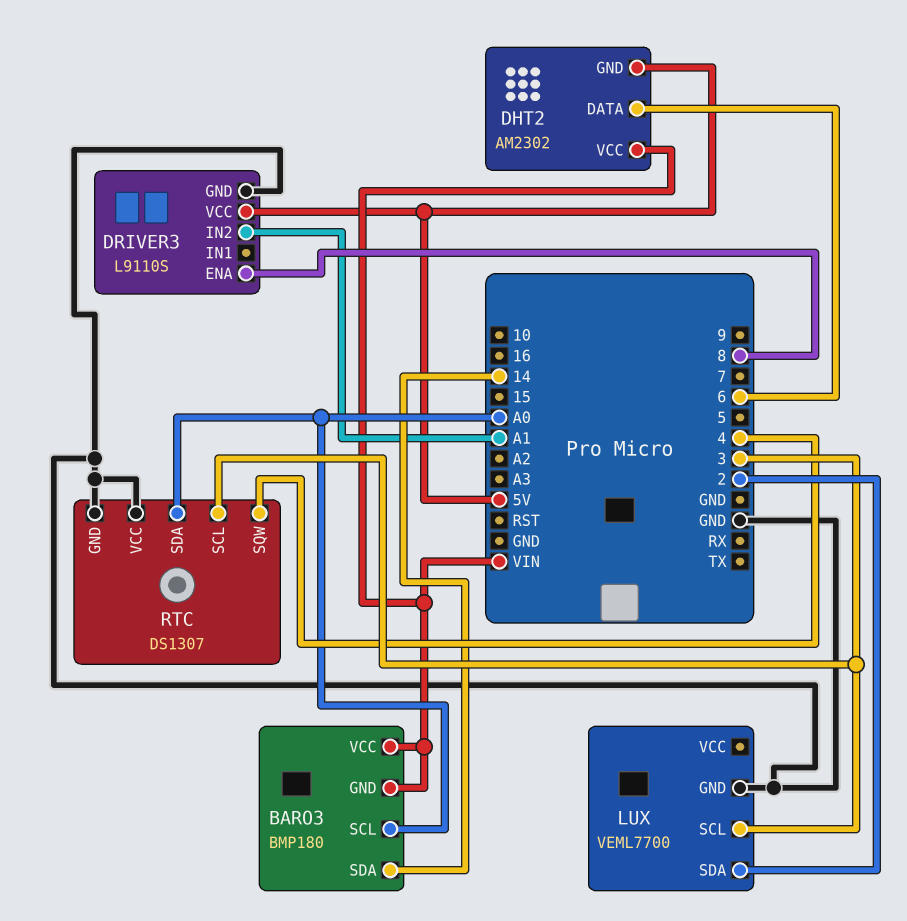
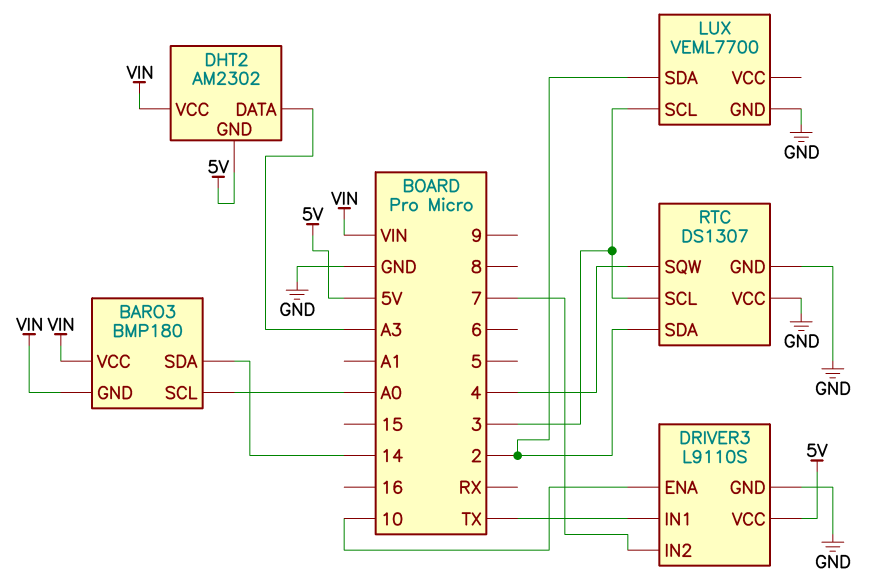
DHT2 pin DATA: 6 -> A3
DRIVER3 pin ENA: 8 -> 10
DRIVER3 pin IN1: none -> TX
DRIVER3 pin IN2: A1 -> 7
RTC pin SDA: A0 -> 2

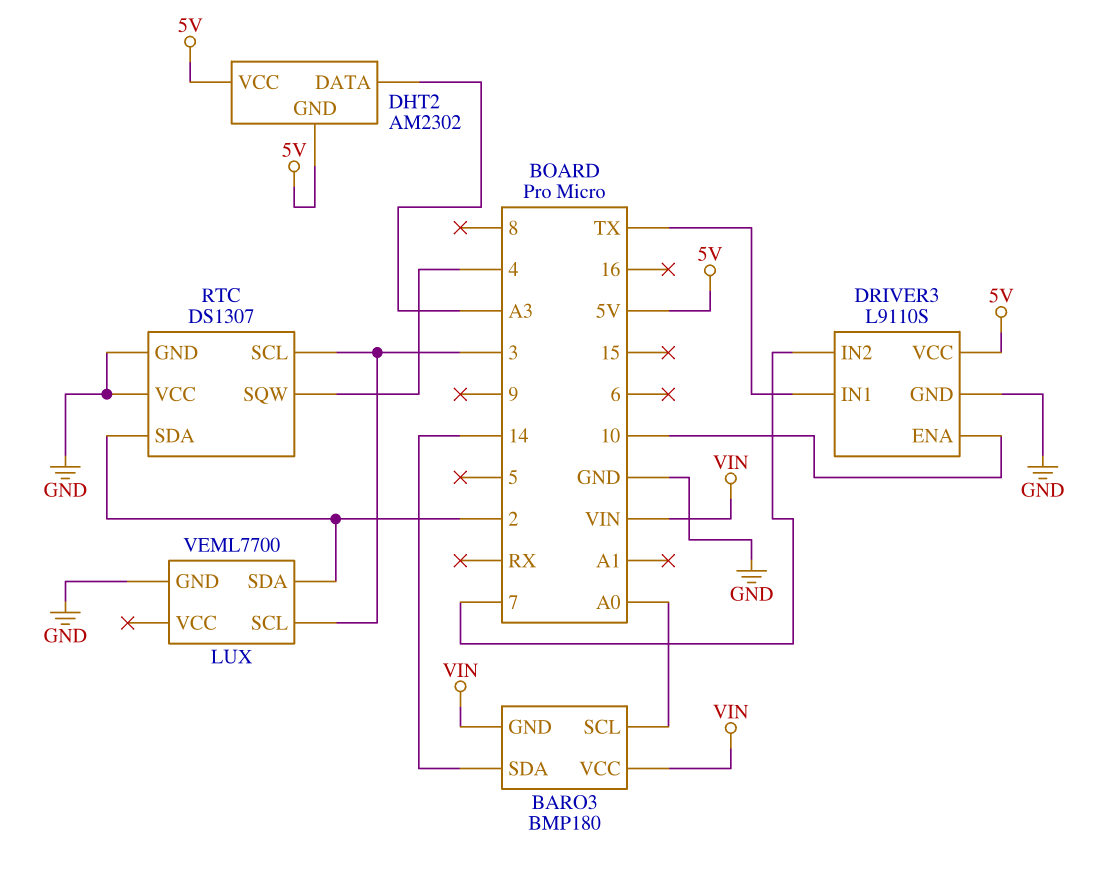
DHT2 pin VCC: VIN -> 5V

